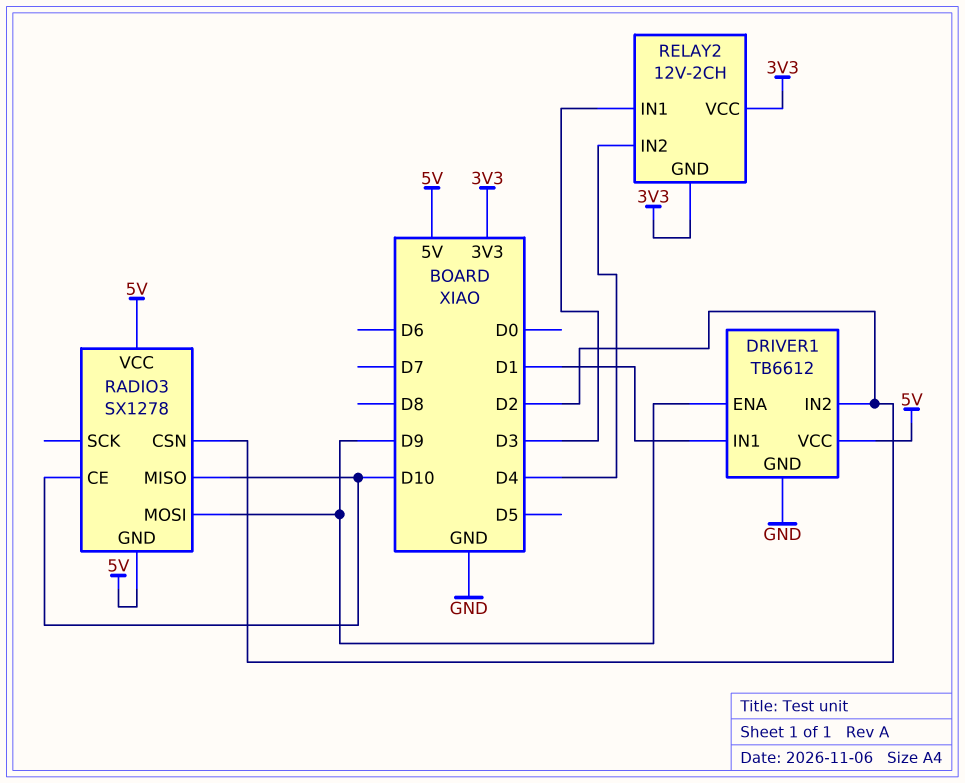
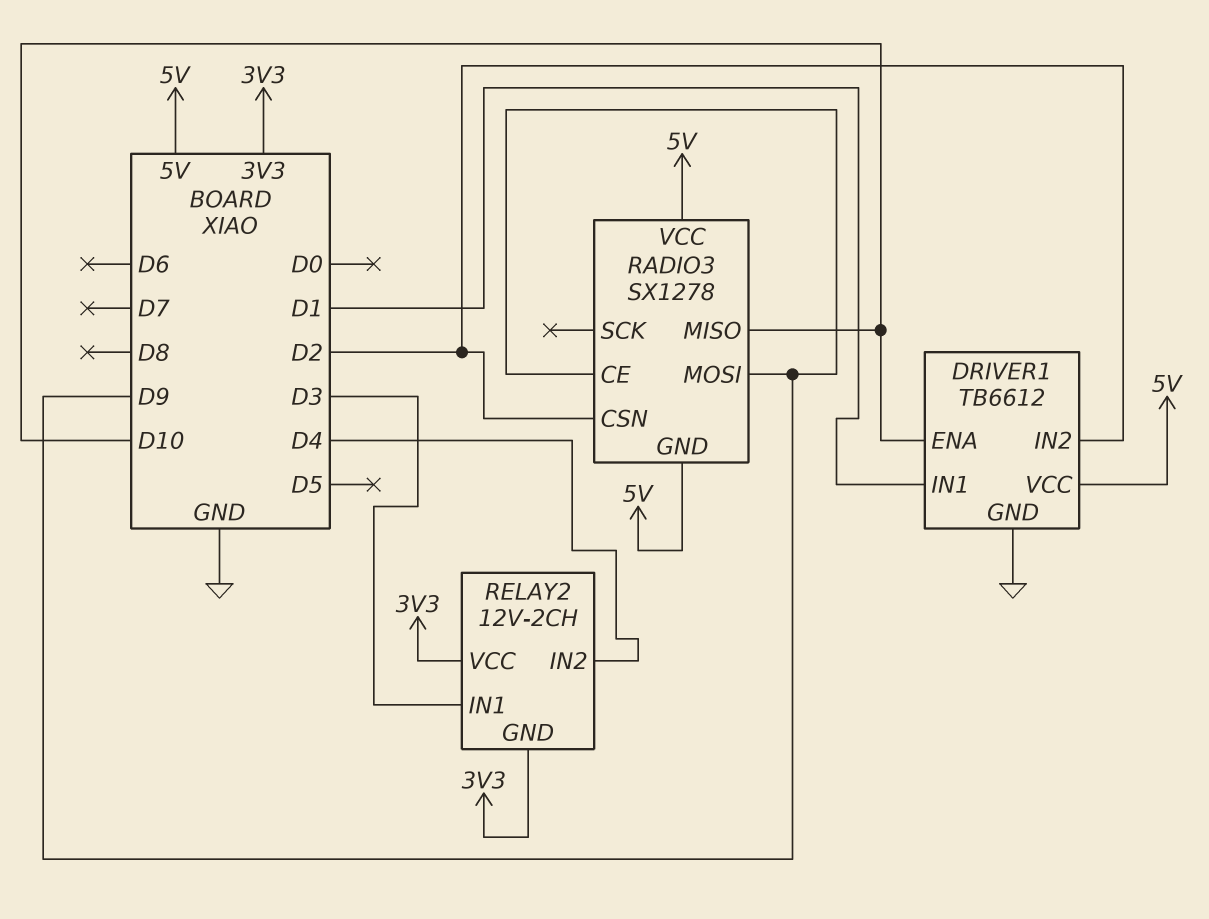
DRIVER1 pin ENA: D9 -> D10
RADIO3 pin CE: D10 -> D9

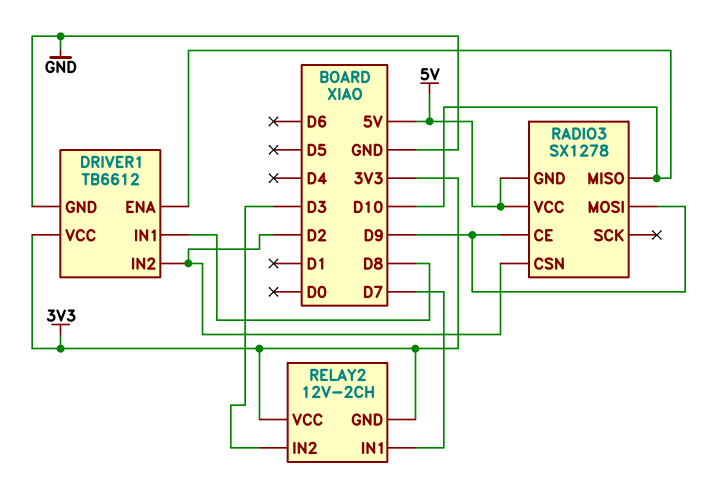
DRIVER1 pin IN1: D1 -> D8
DRIVER1 pin VCC: 5V -> 3V3
RELAY2 pin IN1: D3 -> D7
RELAY2 pin IN2: D4 -> D3

